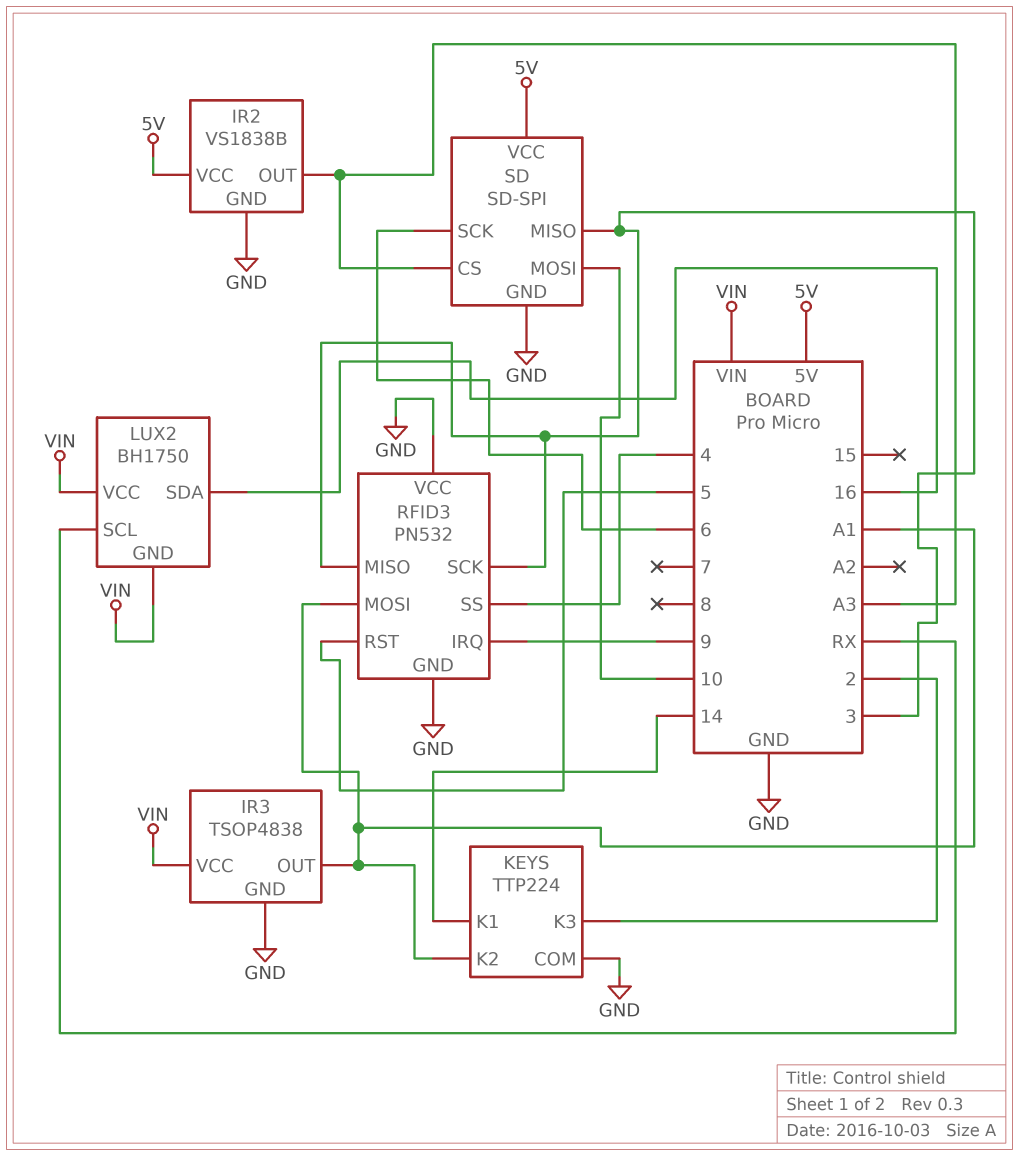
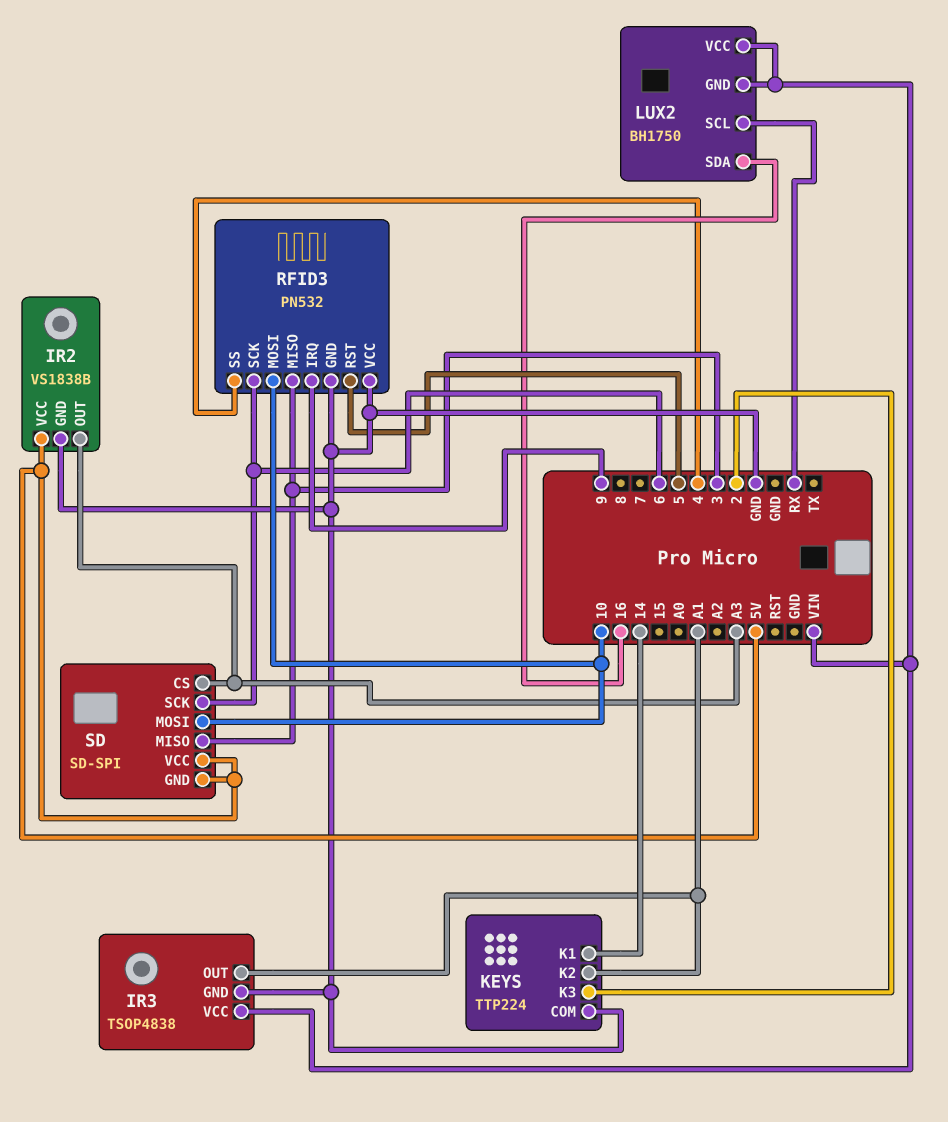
RFID3 pin MOSI: A1 -> 10
RFID3 pin SCK: 3 -> 6
SD pin GND: GND -> 5V

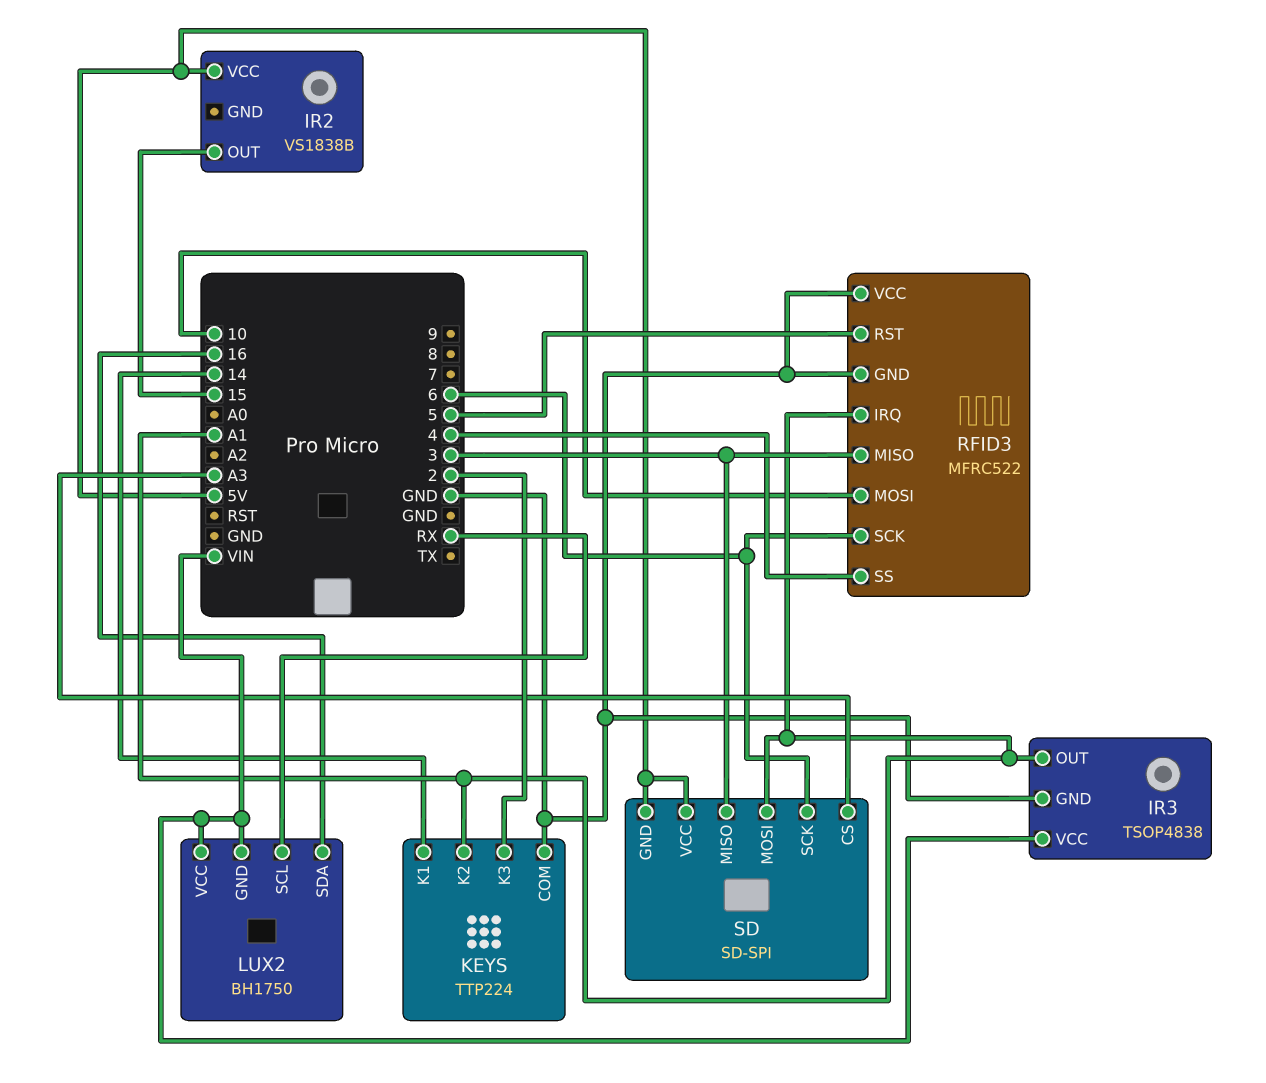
IR2 pin GND: GND -> none
IR2 pin OUT: A3 -> 15
RFID3: PN532 -> MFRC522
RFID3 pin IRQ: 9 -> A1
SD pin MOSI: 10 -> A1

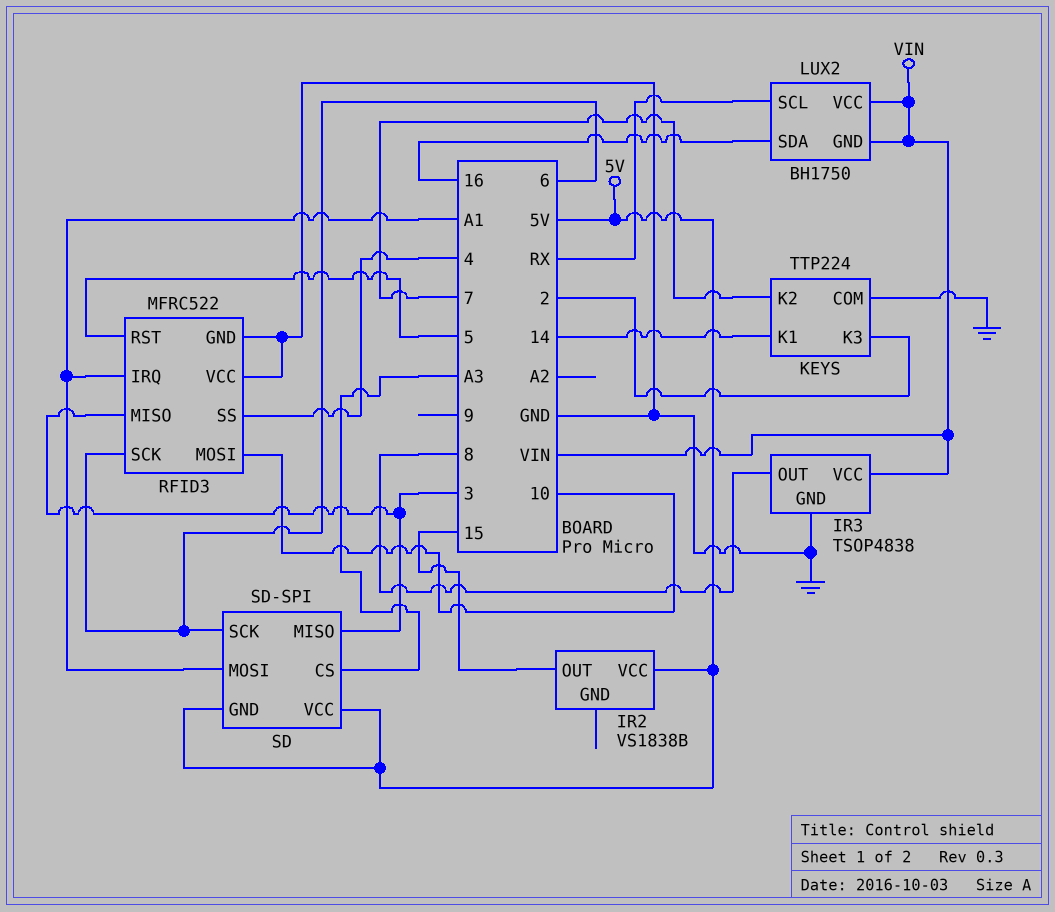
IR3 pin OUT: A1 -> 8
KEYS pin K2: A1 -> 7

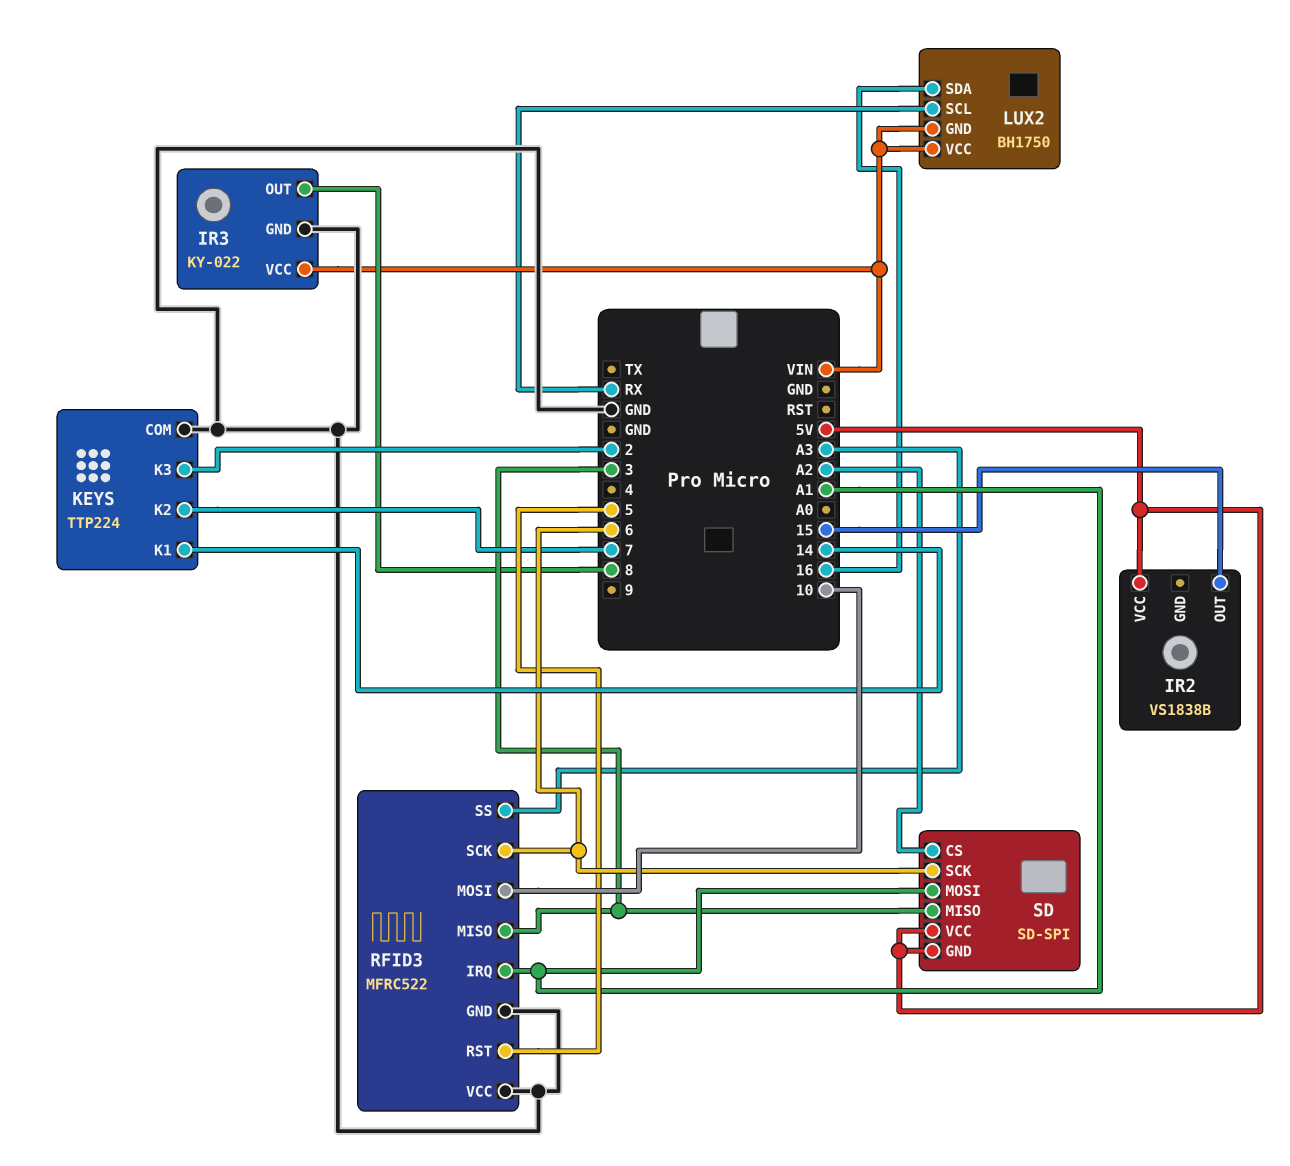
IR3: TSOP4838 -> KY-022
RFID3 pin SS: 4 -> A3
SD pin CS: A3 -> A2

